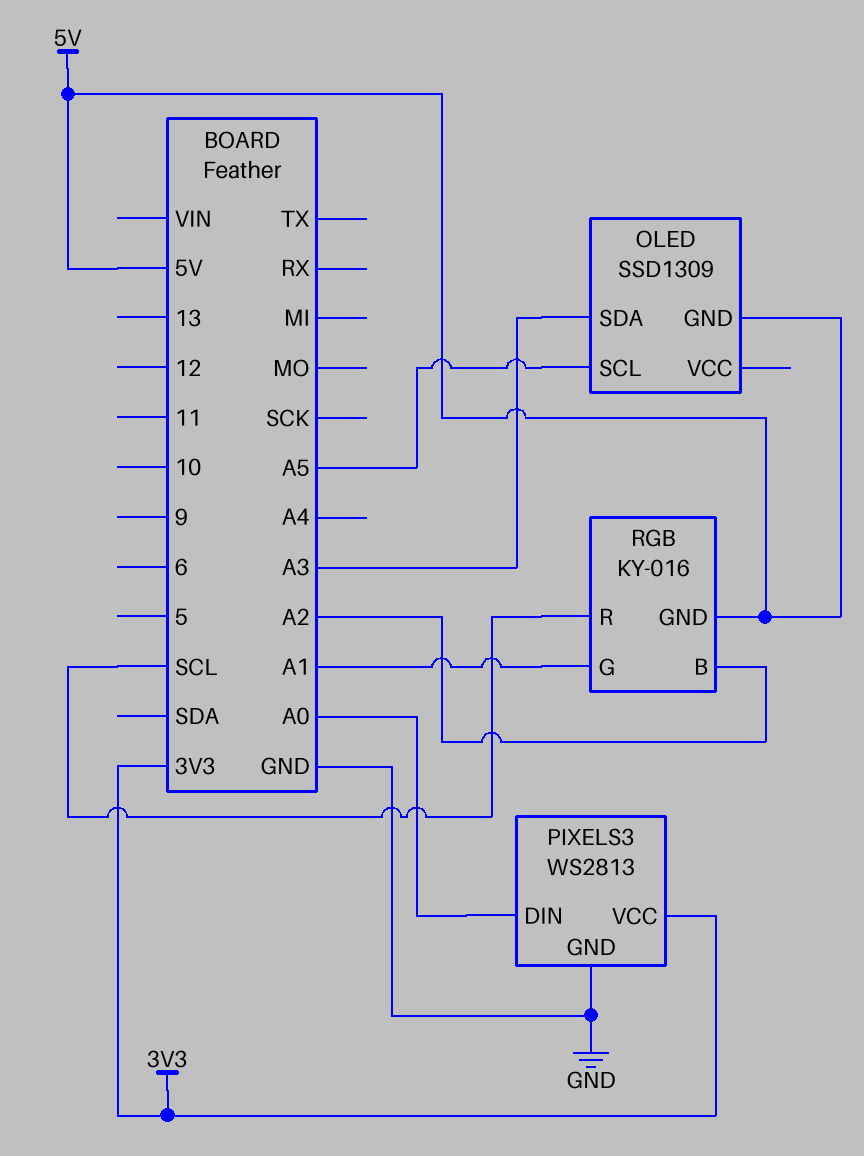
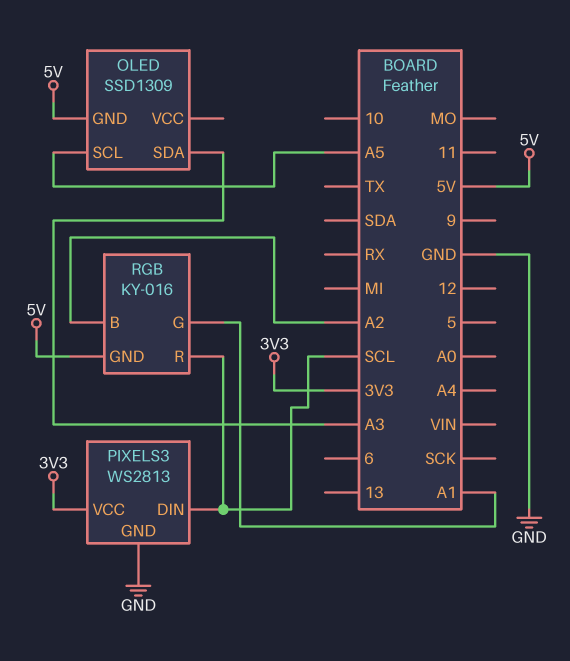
PIXELS3 pin DIN: A0 -> SCL

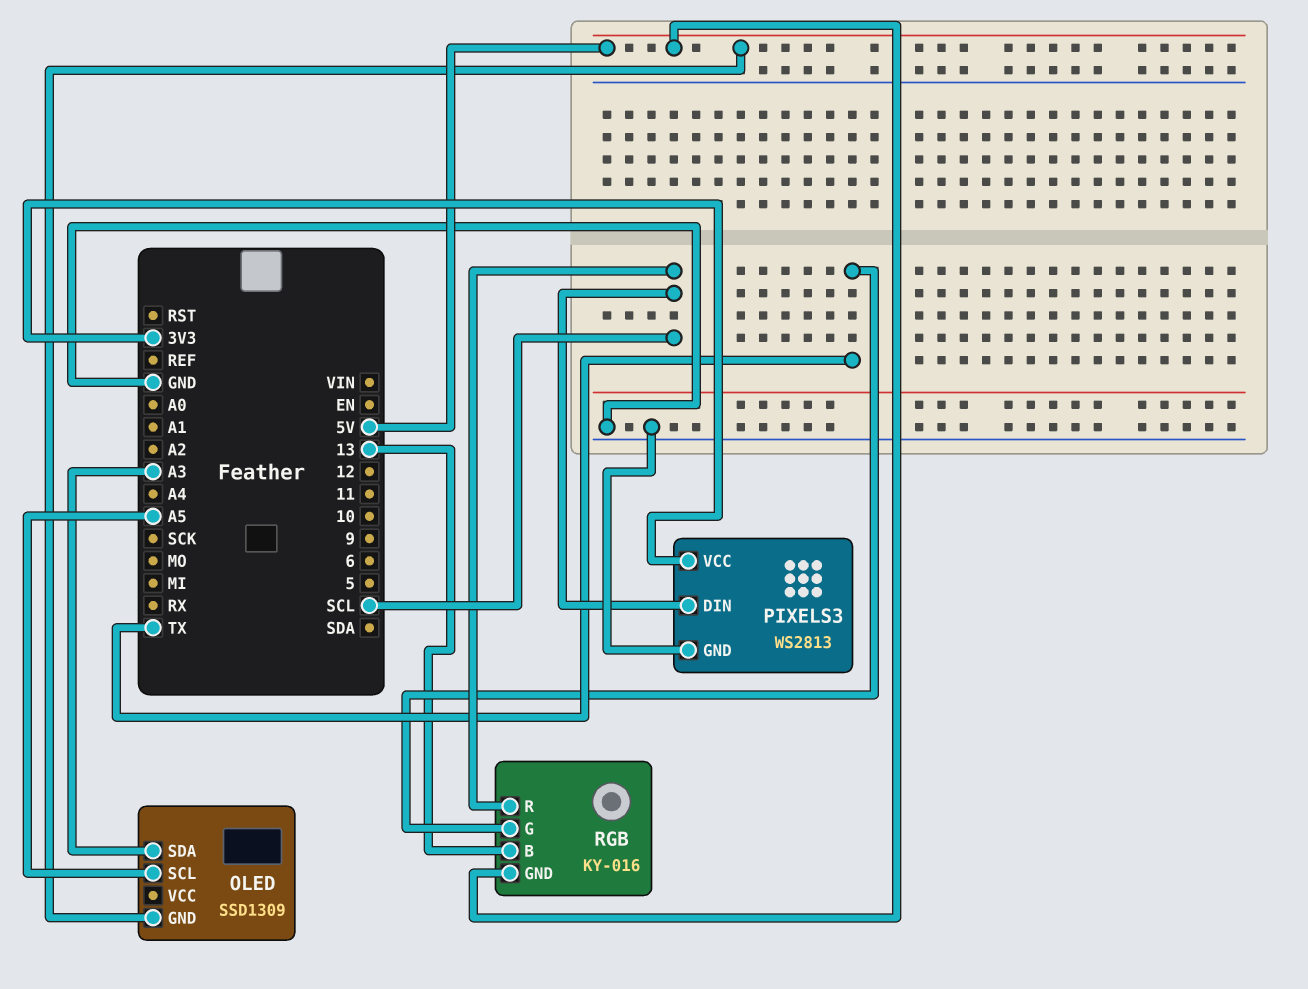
RGB pin B: A2 -> 13
RGB pin G: A1 -> TX

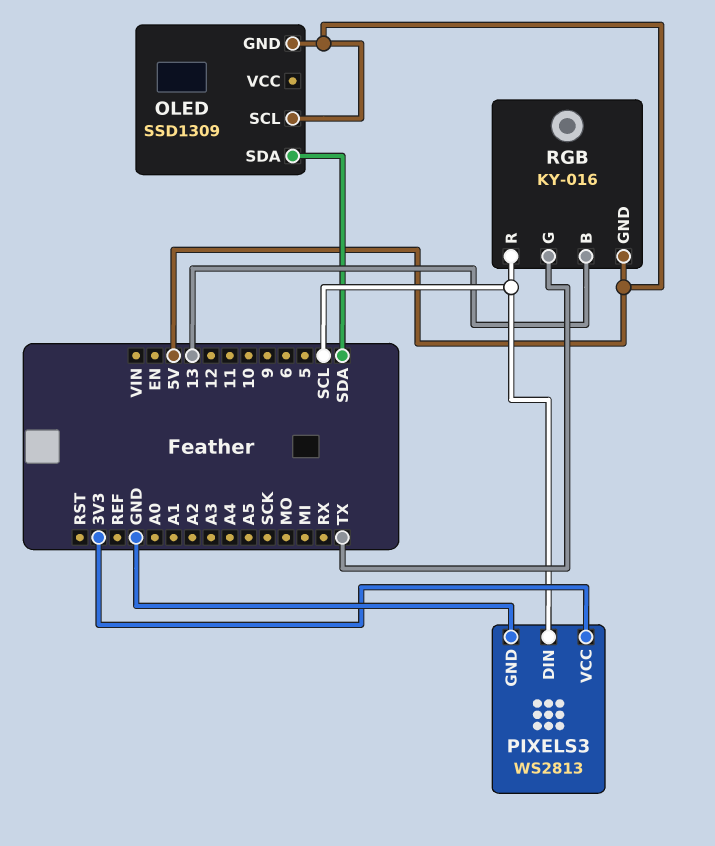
OLED pin SCL: A5 -> 5V
OLED pin SDA: A3 -> SDA

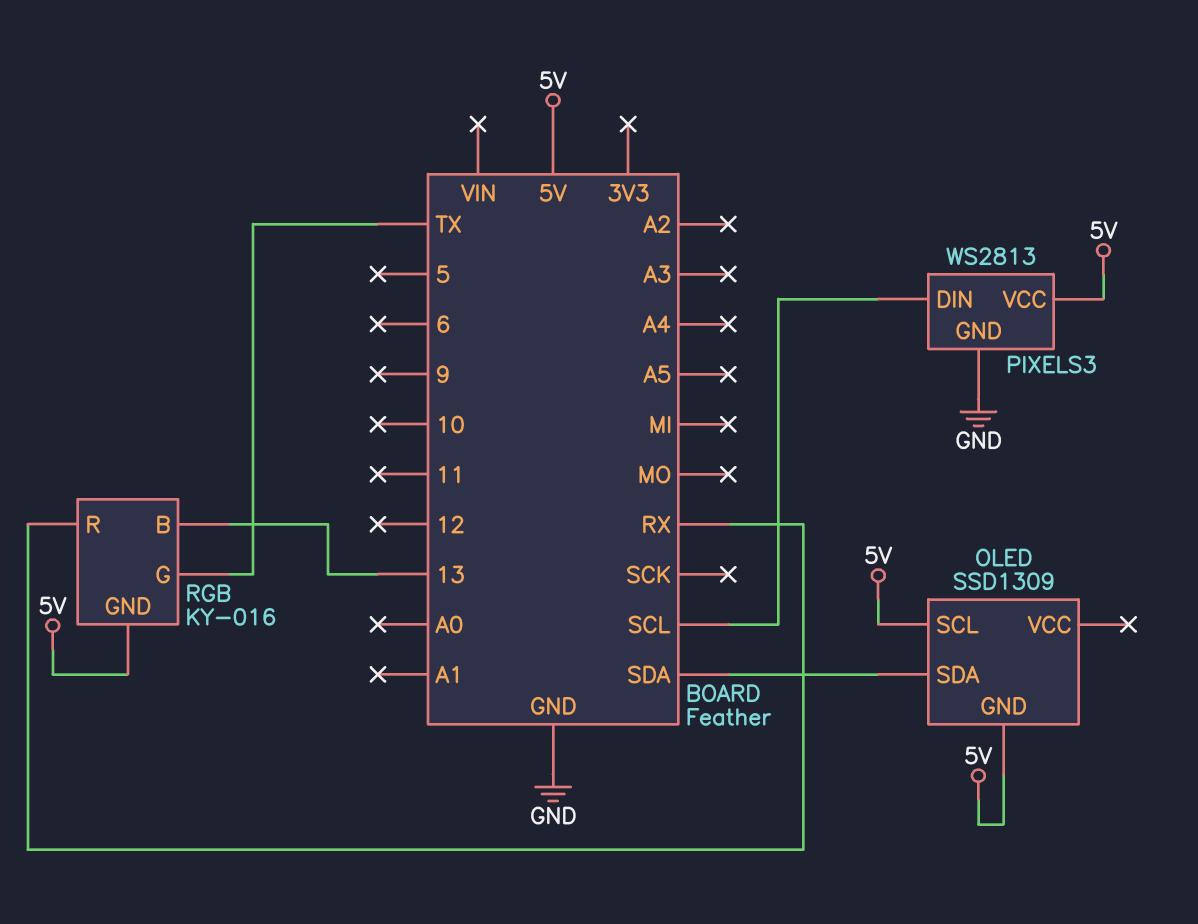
PIXELS3 pin VCC: 3V3 -> 5V
RGB pin R: SCL -> RX

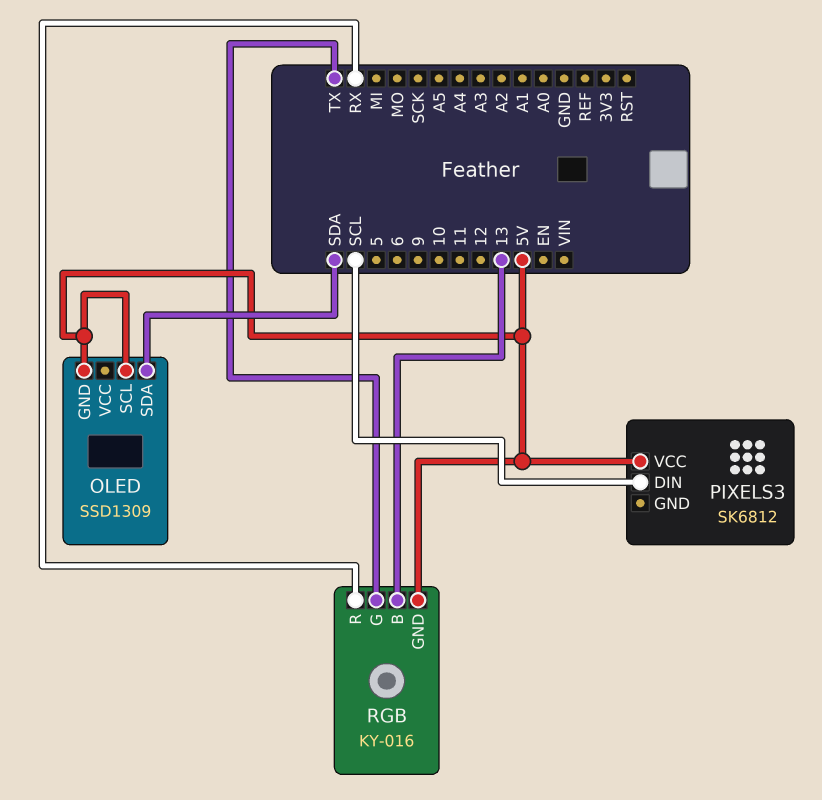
PIXELS3: WS2813 -> SK6812
PIXELS3 pin GND: GND -> none

